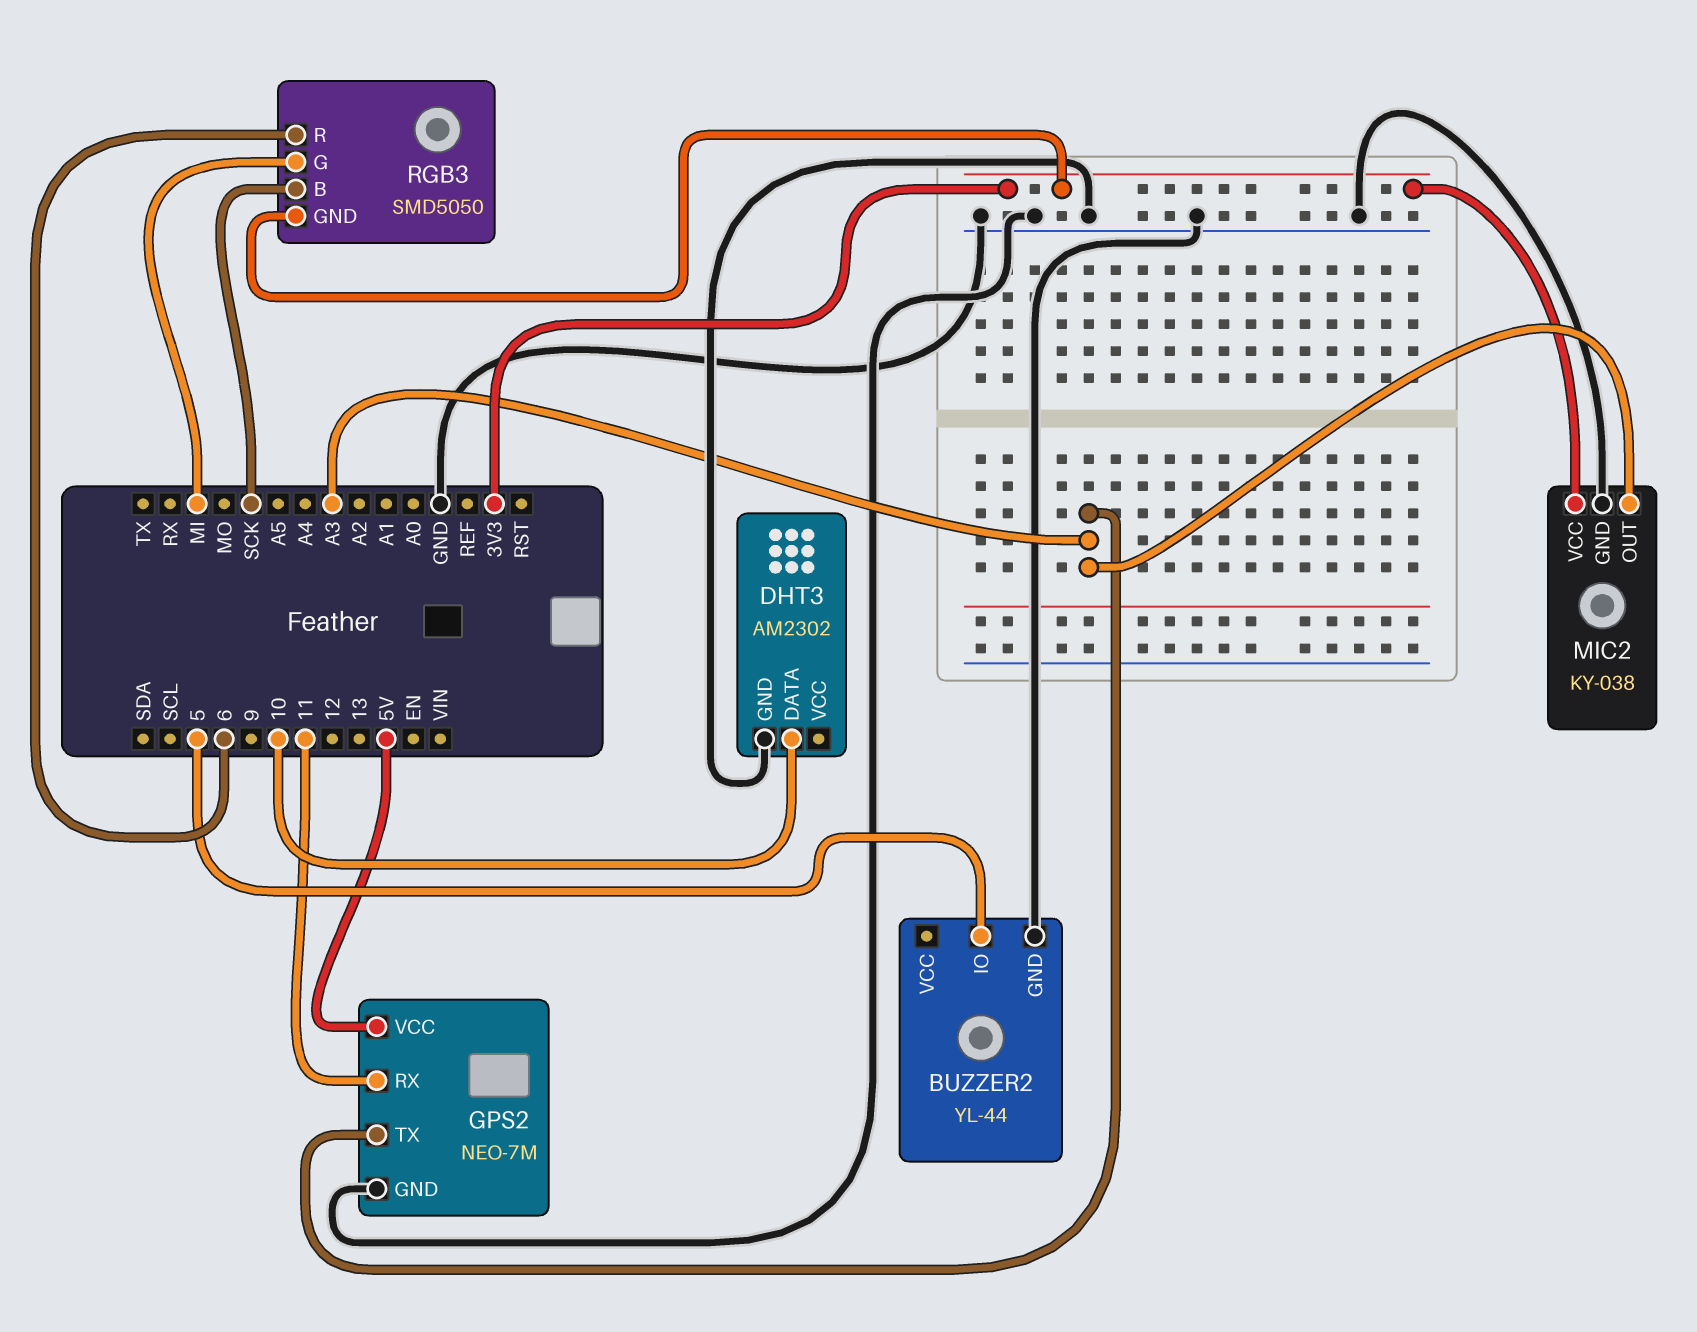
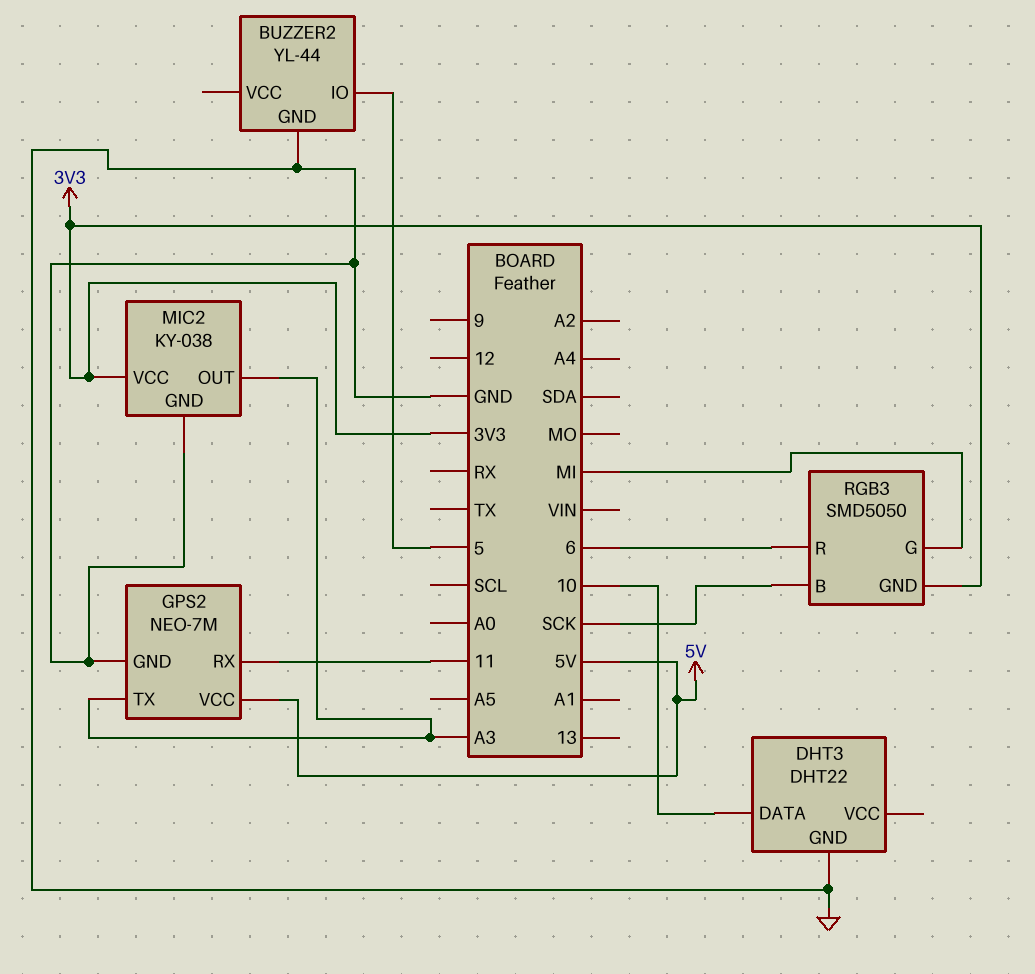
DHT3: AM2302 -> DHT22

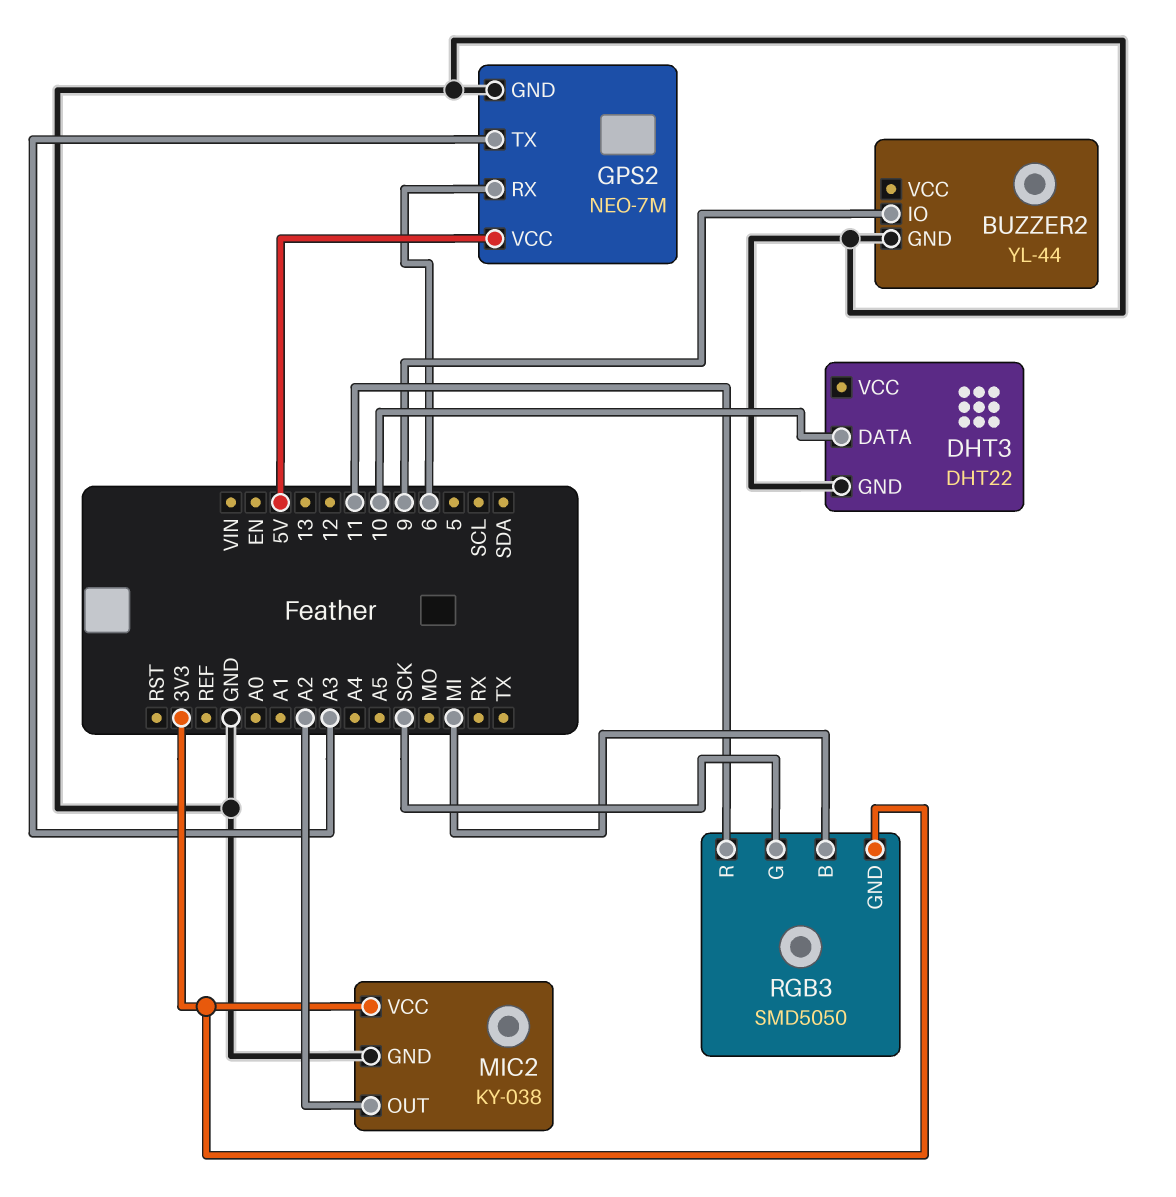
BUZZER2 pin IO: 5 -> 9
GPS2 pin RX: 11 -> 6
MIC2 pin OUT: A3 -> A2
RGB3 pin B: SCK -> MI
RGB3 pin G: MI -> SCK
RGB3 pin R: 6 -> 11

